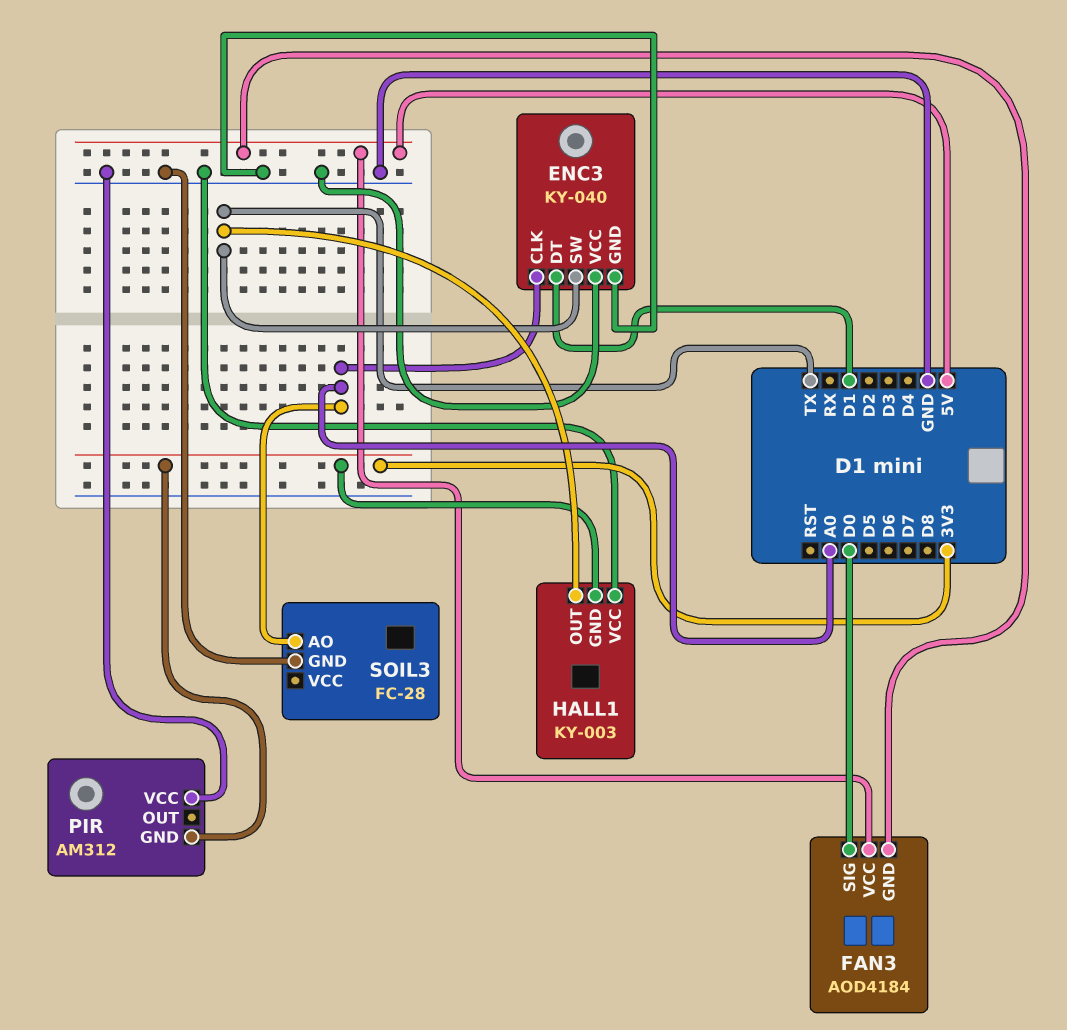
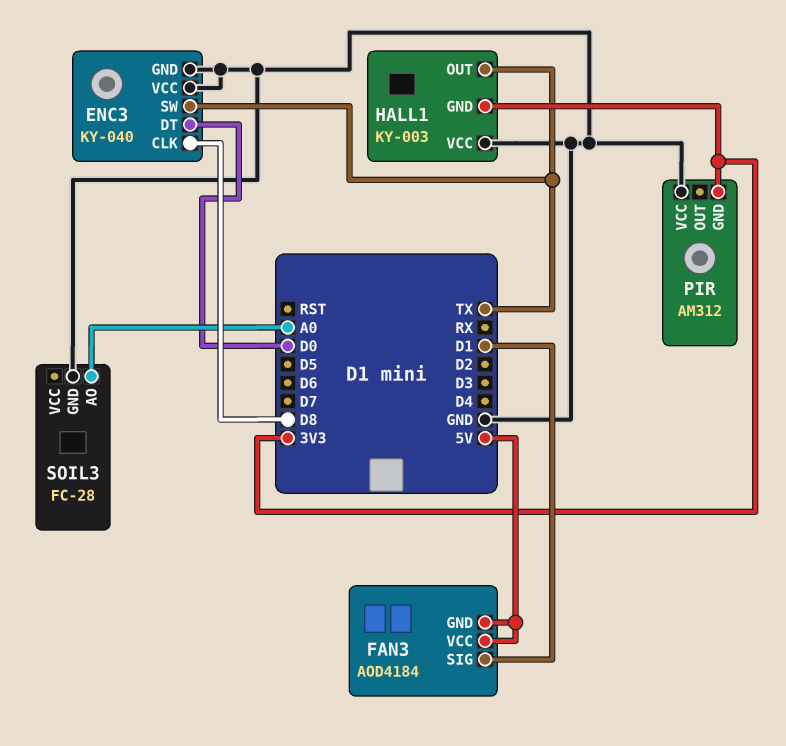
ENC3 pin CLK: A0 -> D8
ENC3 pin DT: D1 -> D0
FAN3 pin SIG: D0 -> D1

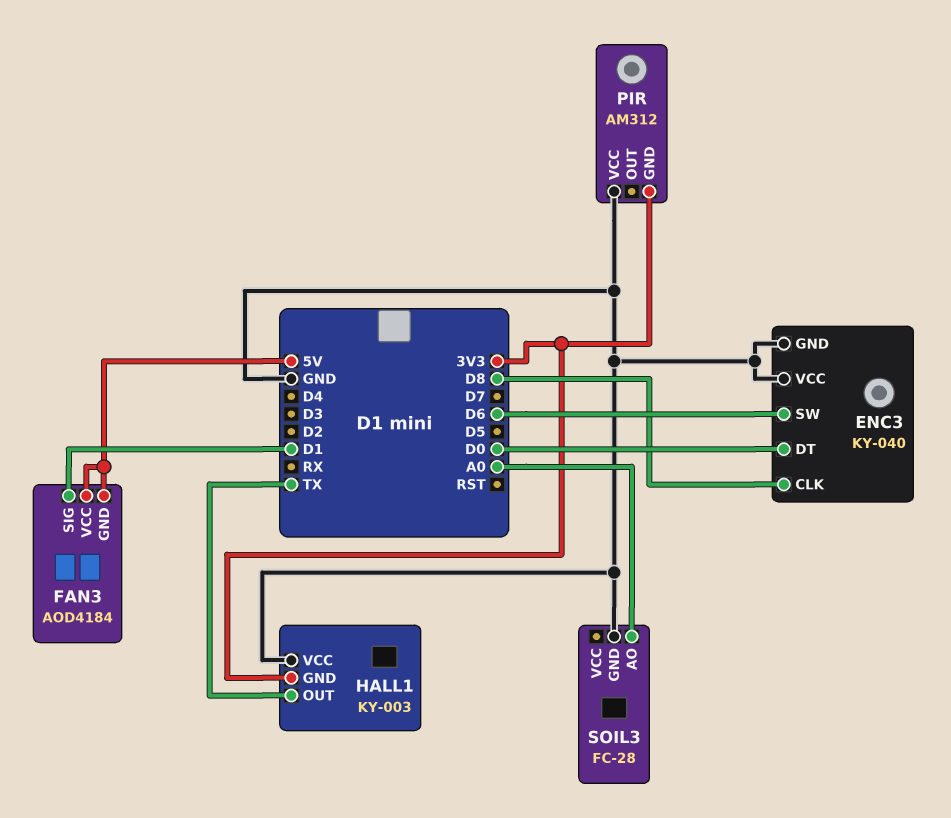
ENC3 pin SW: TX -> D6

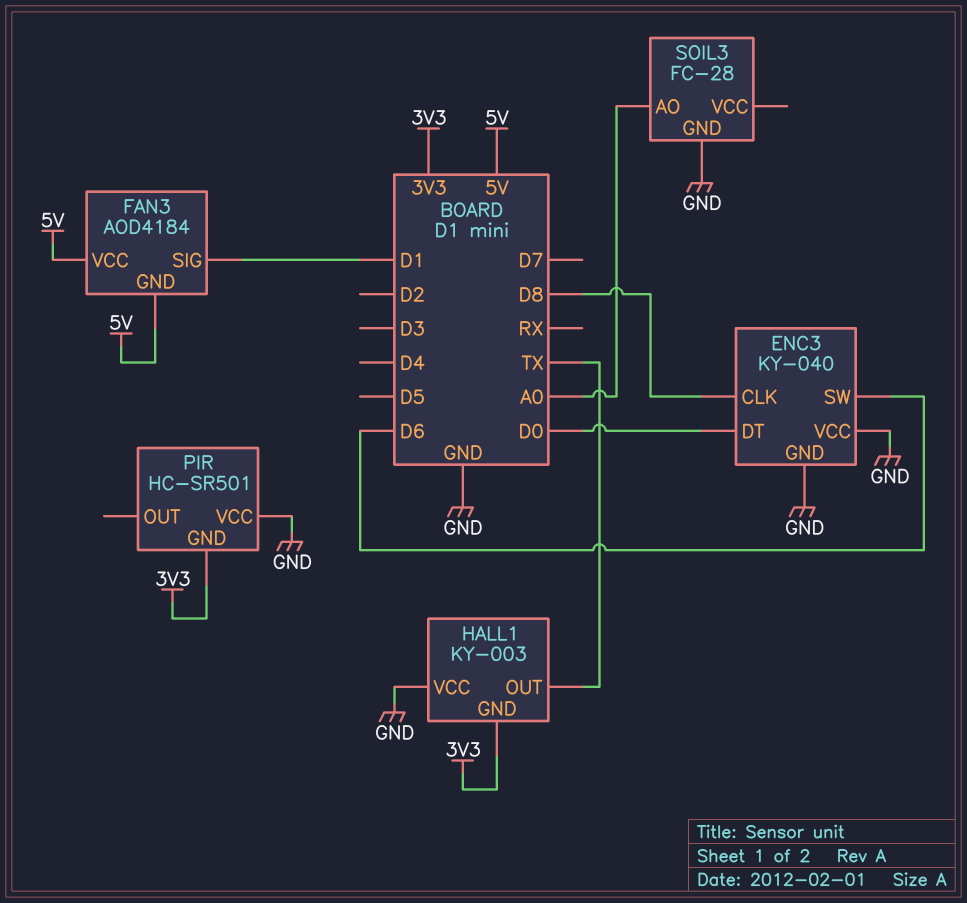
PIR: AM312 -> HC-SR501

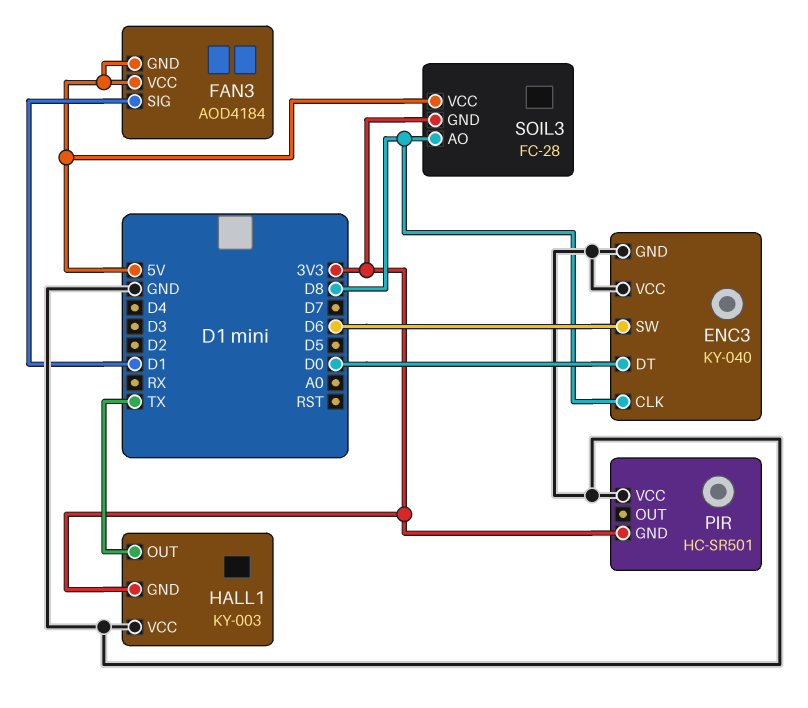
SOIL3 pin AO: A0 -> D8
SOIL3 pin GND: GND -> 3V3
SOIL3 pin VCC: none -> 5V

